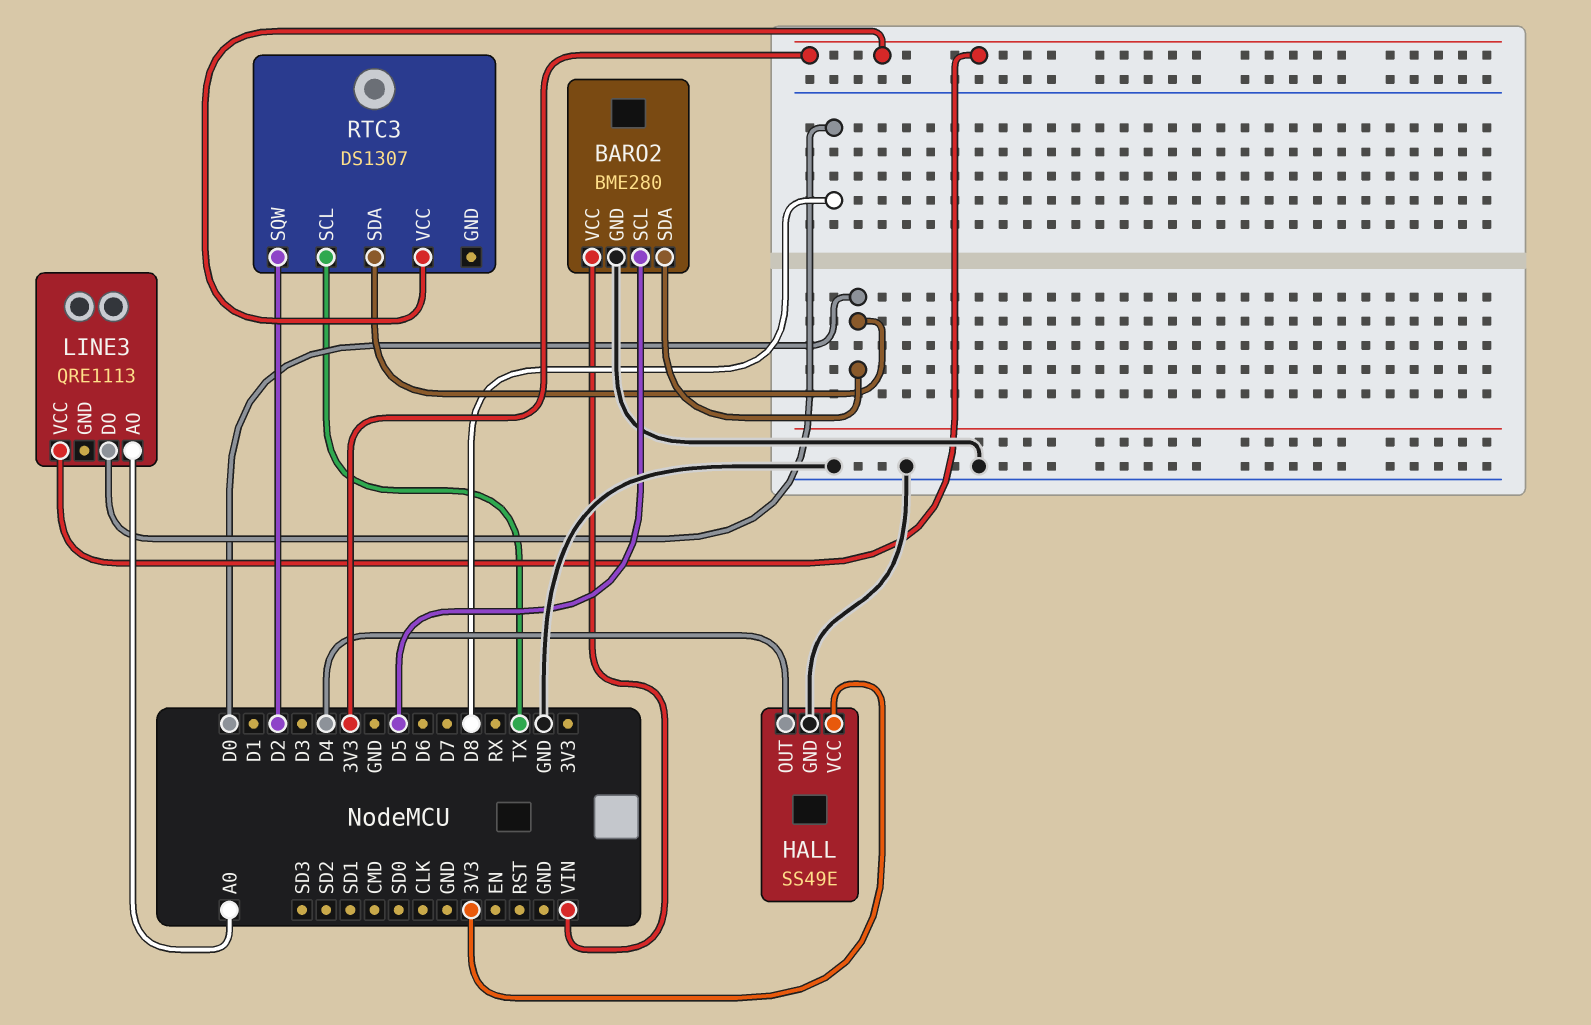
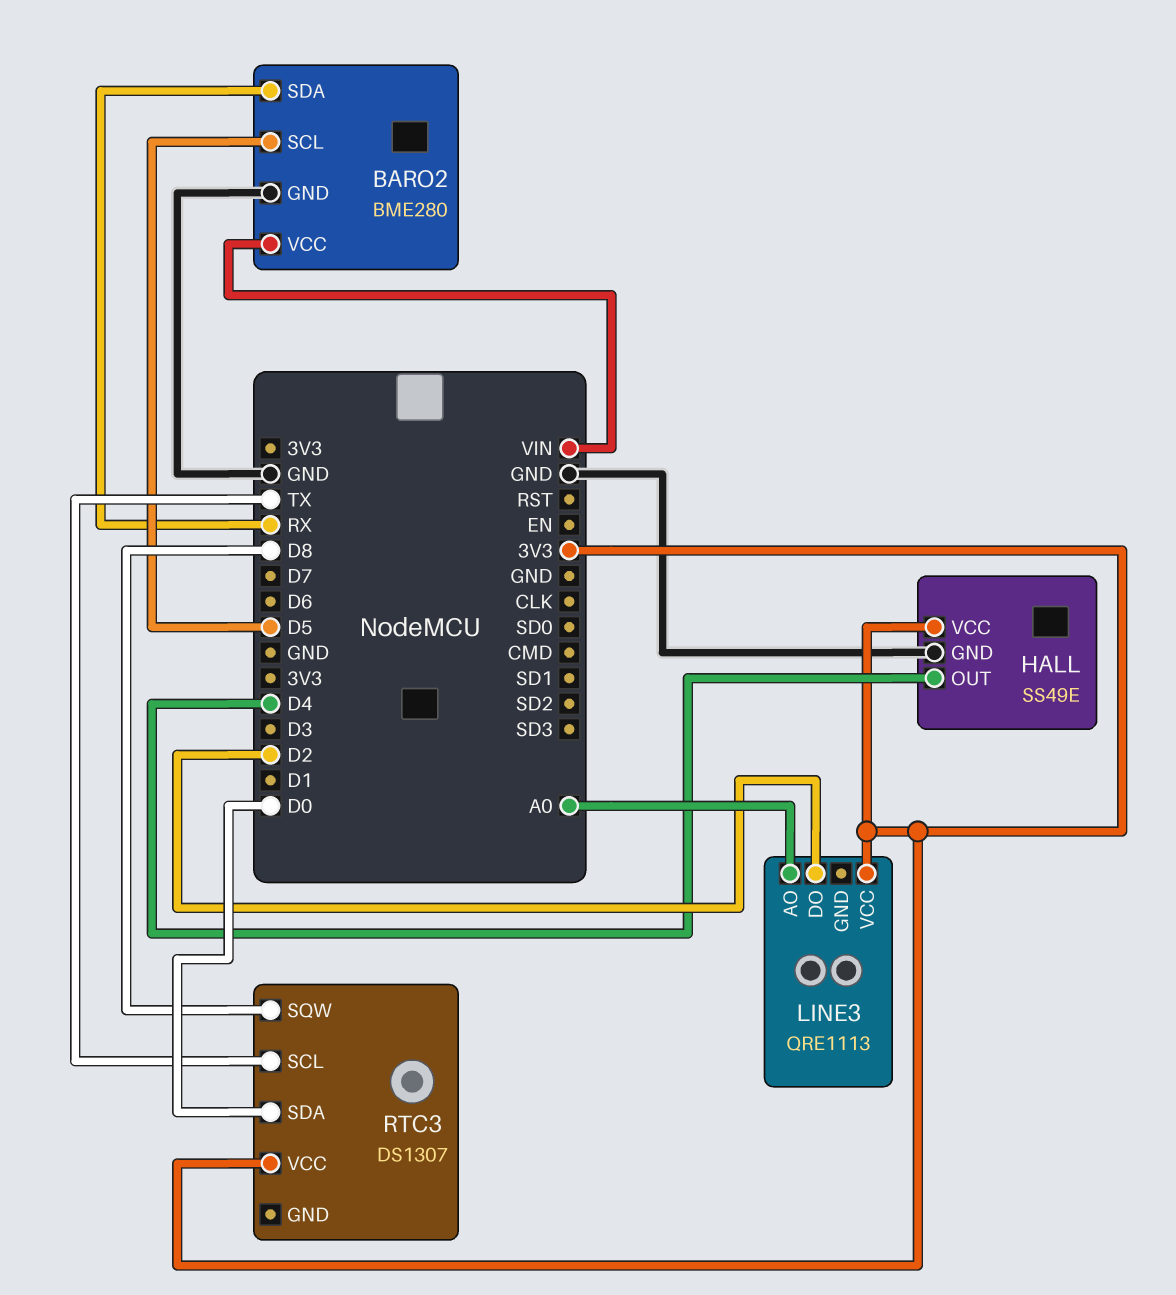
BARO2 pin SDA: D0 -> RX
LINE3 pin DO: D8 -> D2
RTC3 pin SQW: D2 -> D8

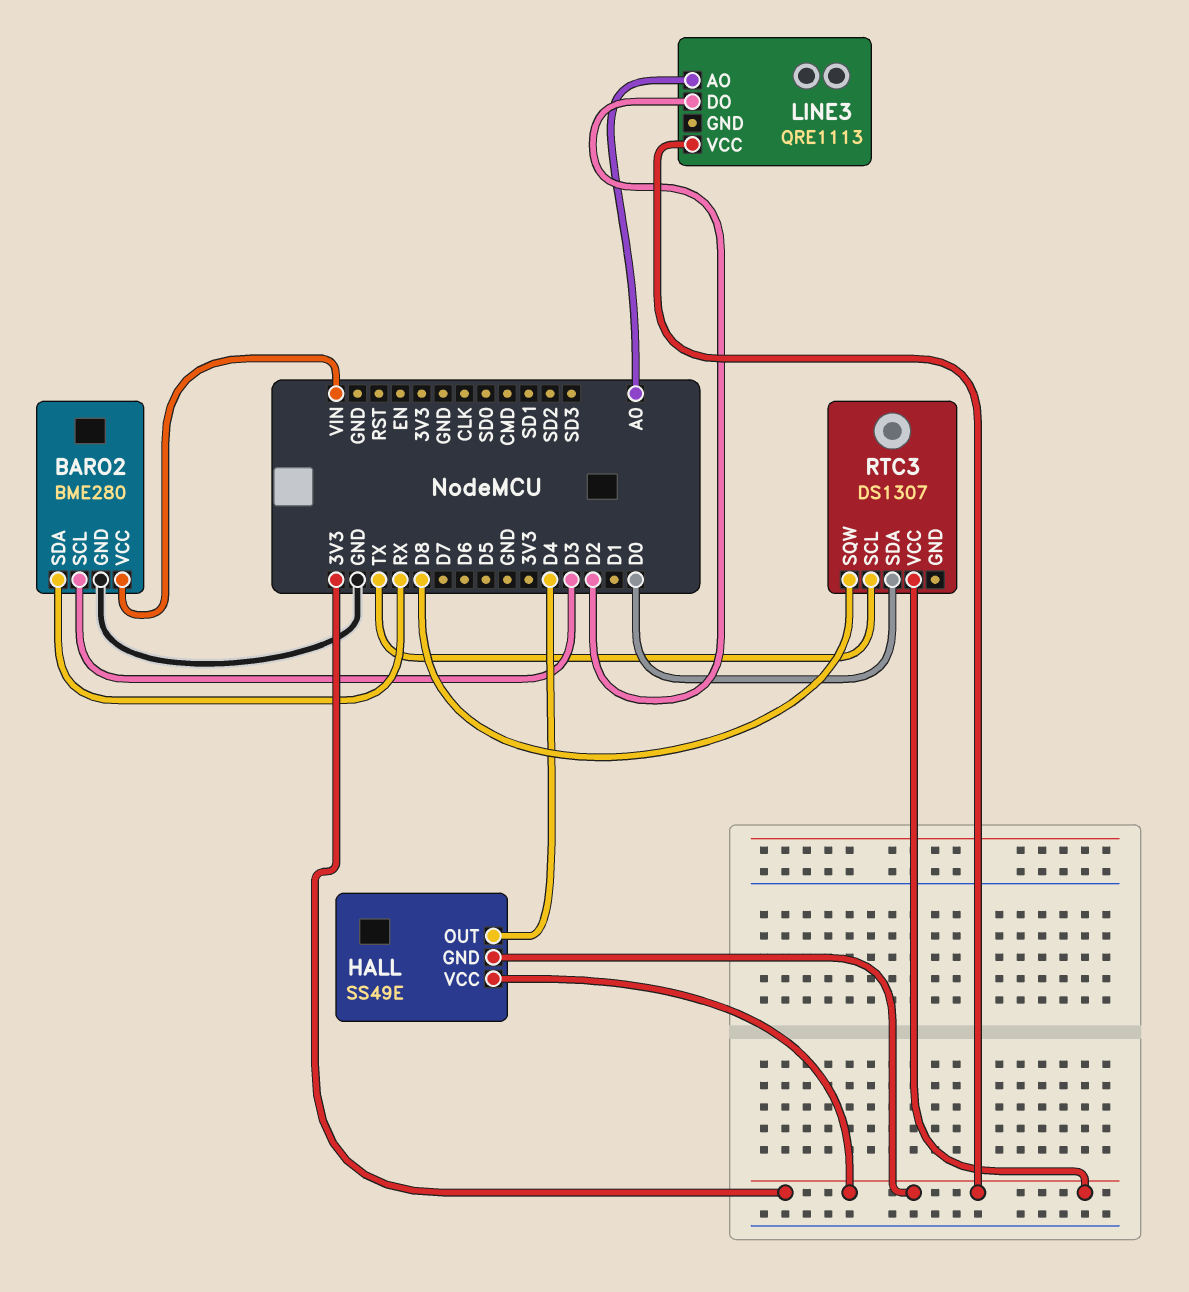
BARO2 pin SCL: D5 -> D3
HALL pin GND: GND -> 3V3

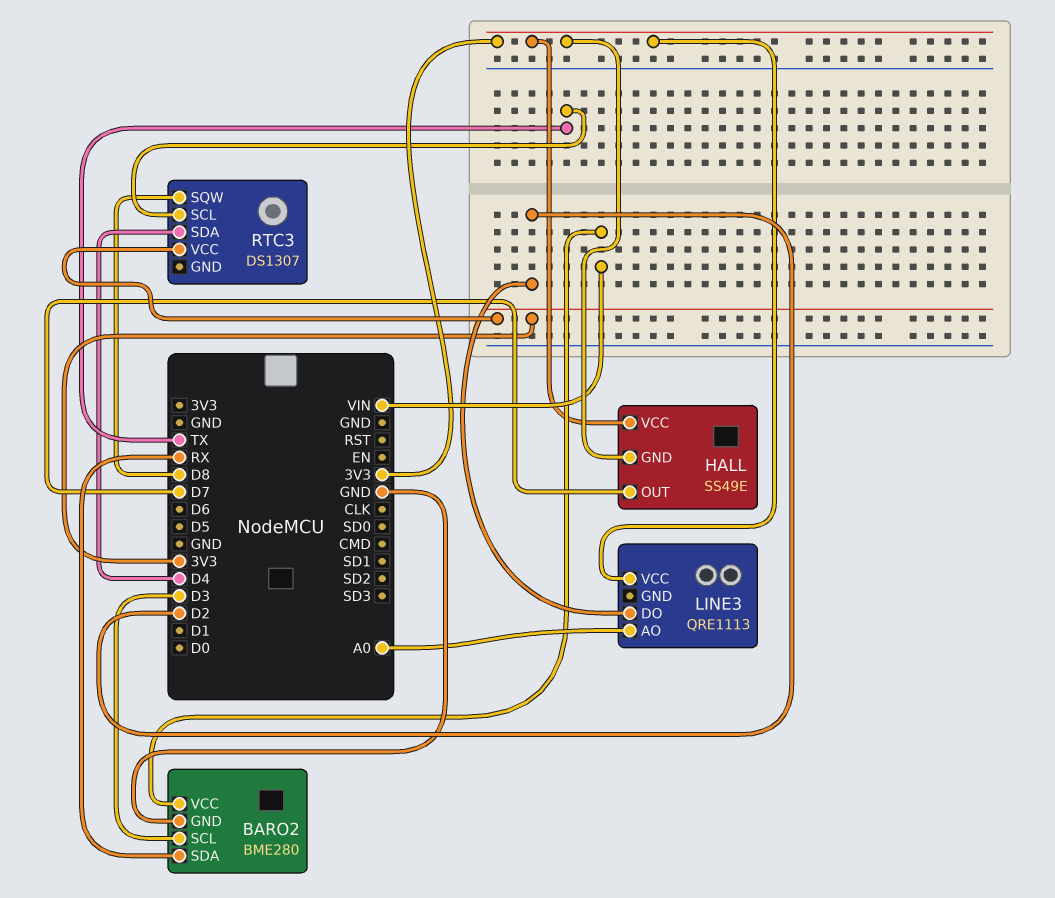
HALL pin OUT: D4 -> D7
RTC3 pin SDA: D0 -> D4

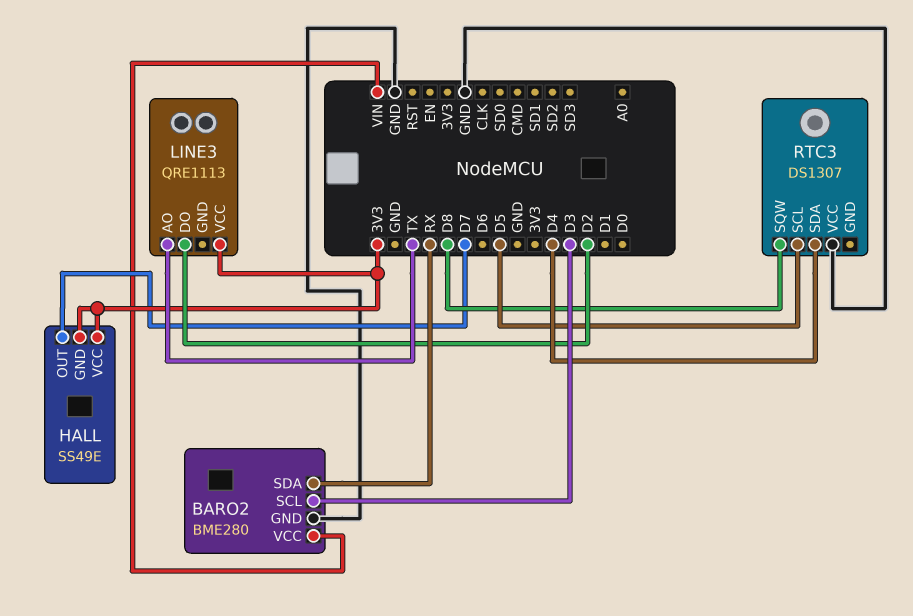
LINE3 pin AO: A0 -> TX
RTC3 pin SCL: TX -> D5
RTC3 pin VCC: 3V3 -> GND

